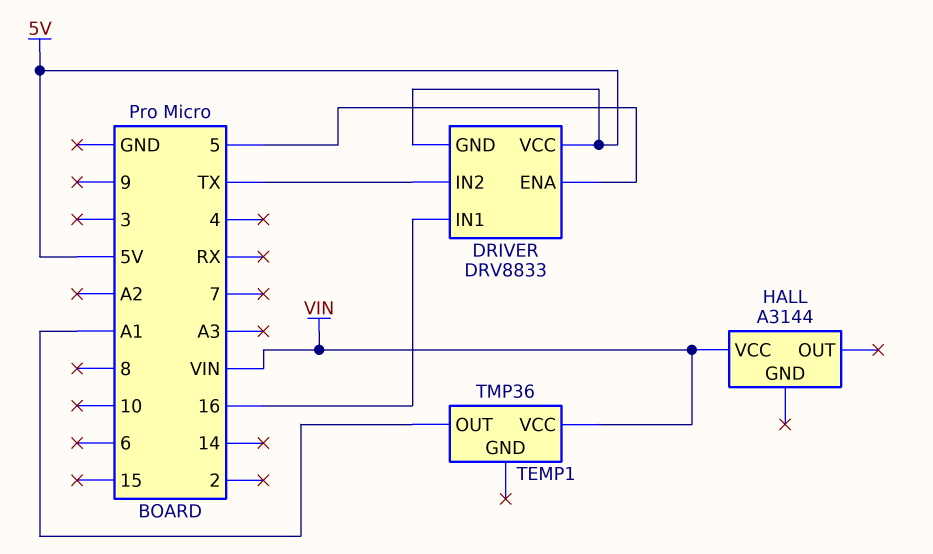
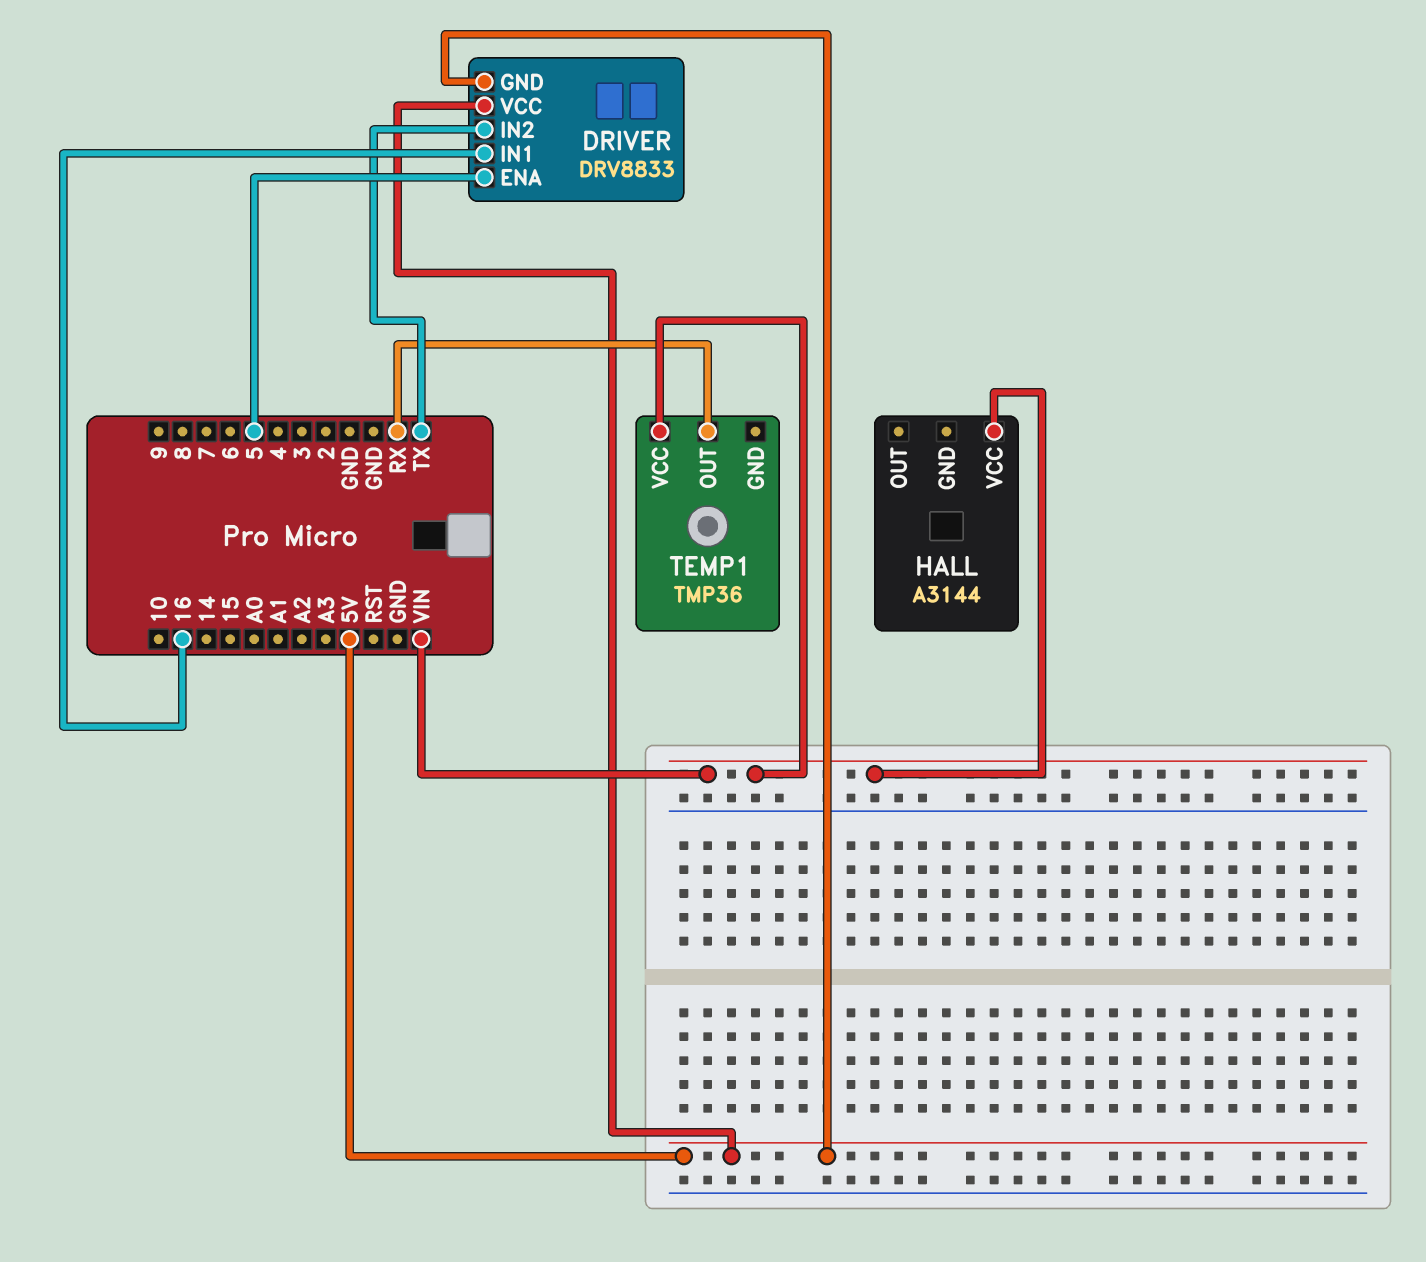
TEMP1 pin OUT: A1 -> RX

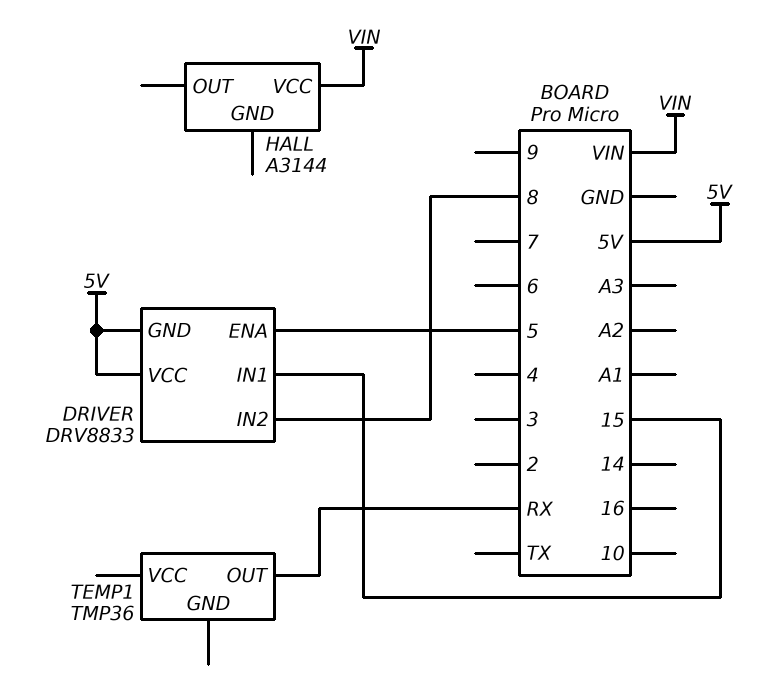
DRIVER pin IN1: 16 -> 15
DRIVER pin IN2: TX -> 8
TEMP1 pin VCC: VIN -> none

